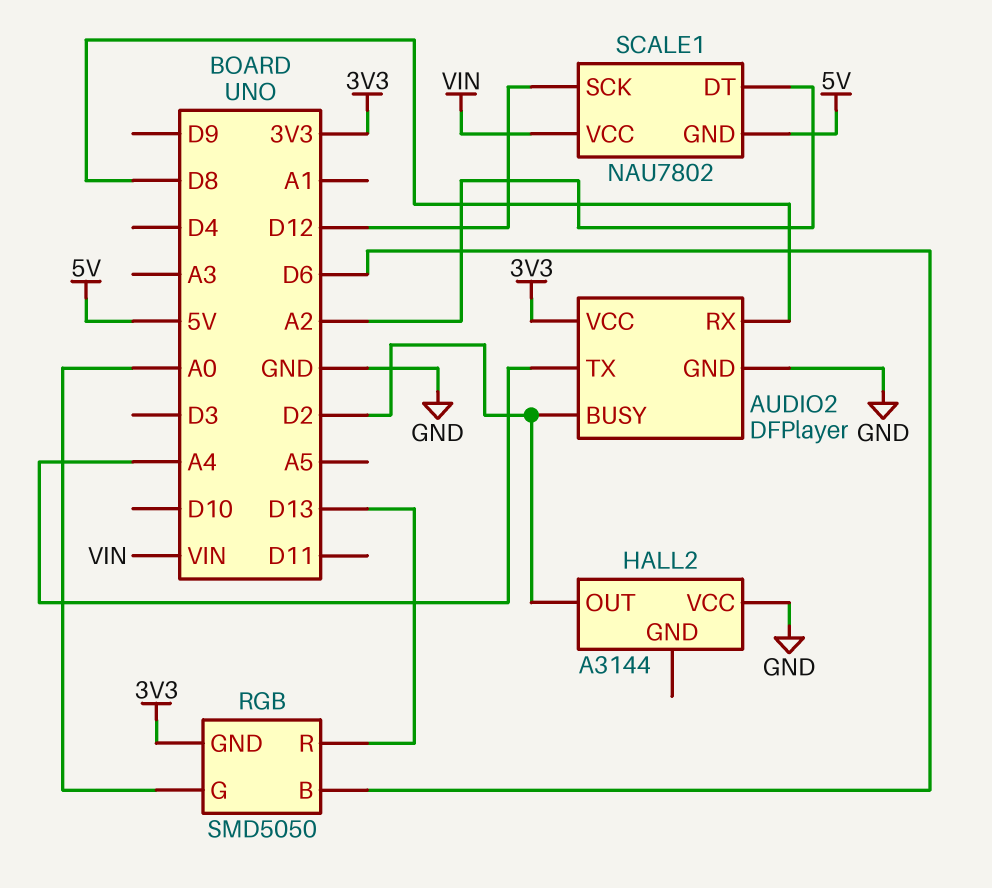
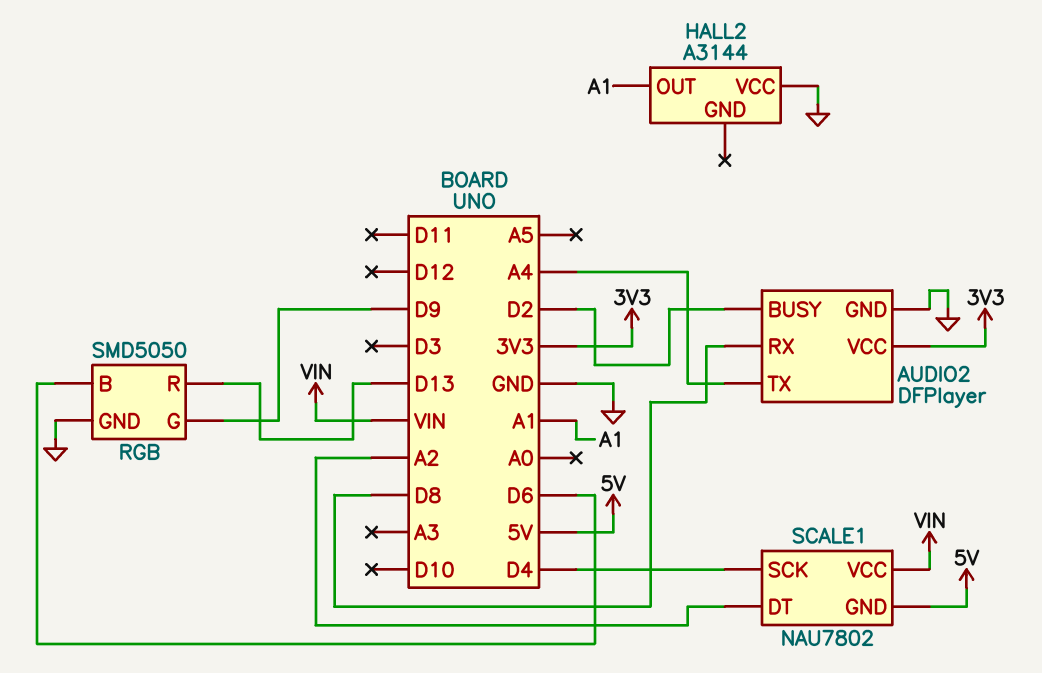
HALL2 pin OUT: D2 -> A1
RGB pin G: A0 -> D9
RGB pin GND: 3V3 -> GND
SCALE1 pin SCK: D12 -> D4

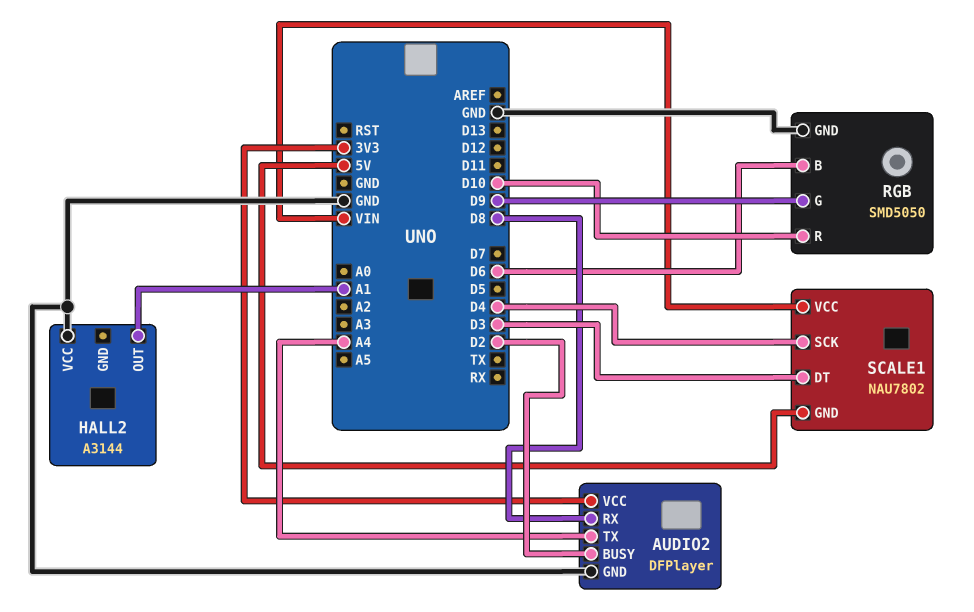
RGB pin R: D13 -> D10
SCALE1 pin DT: A2 -> D3

